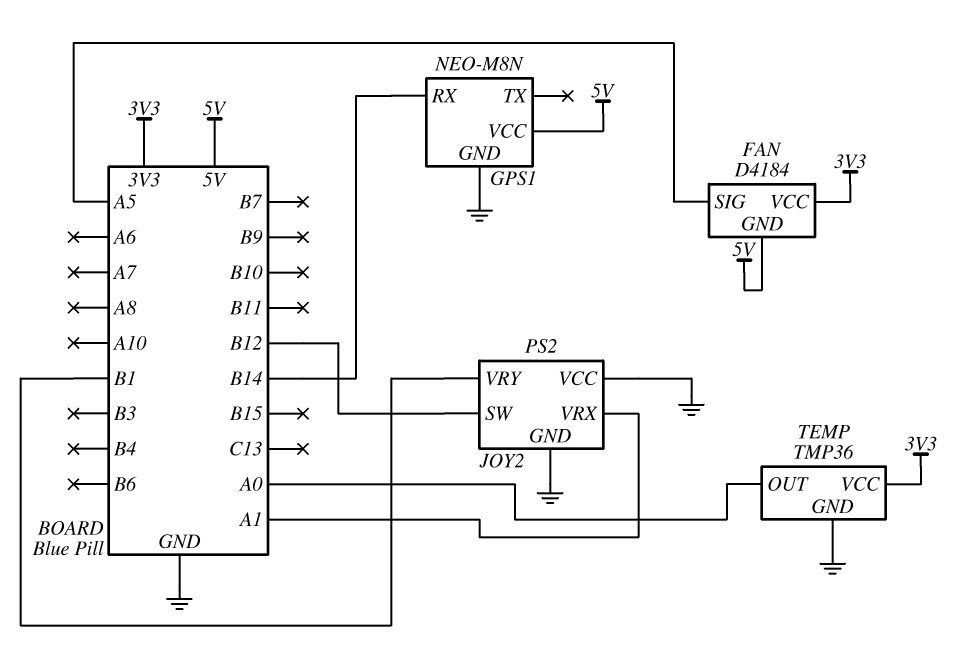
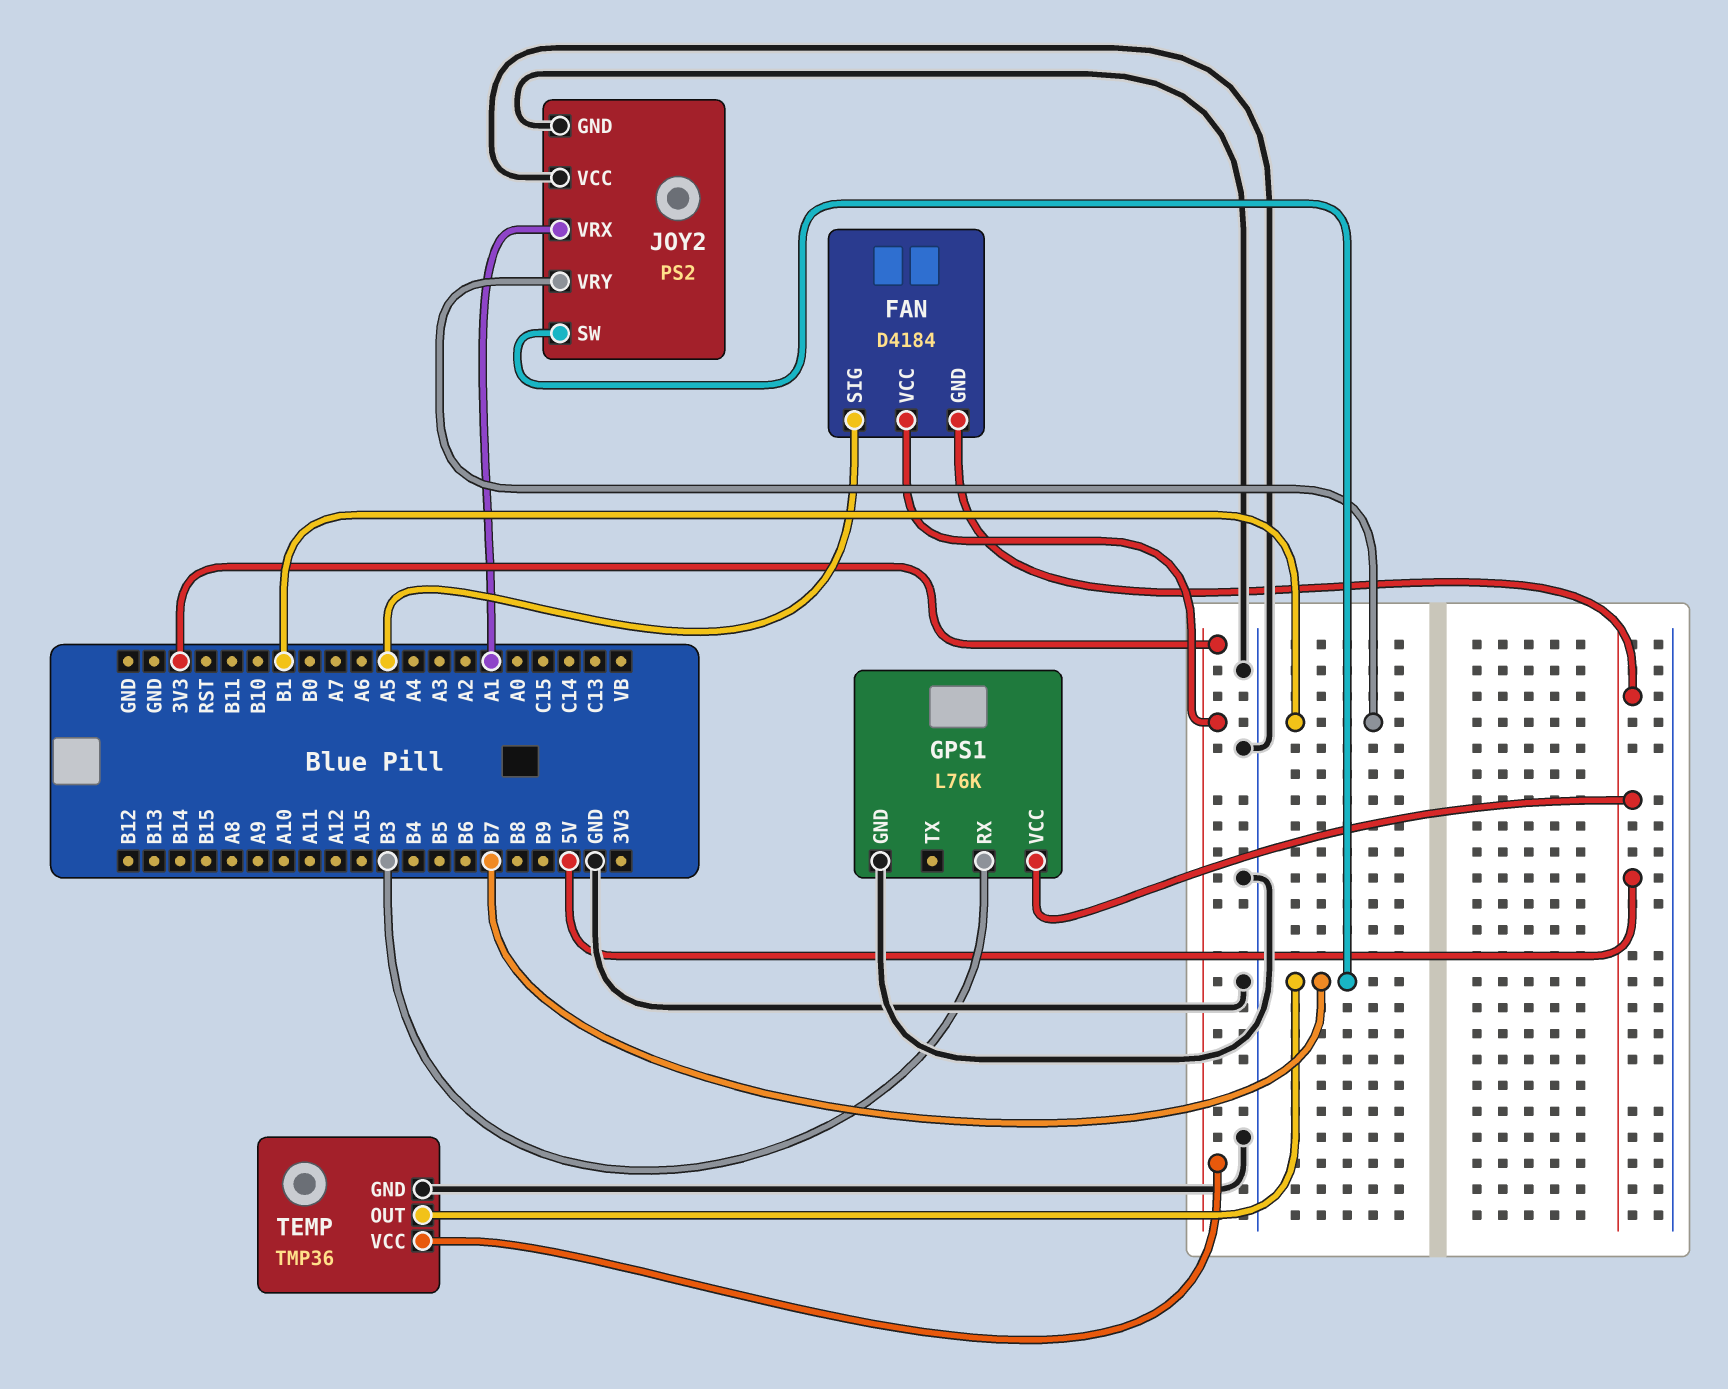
GPS1: NEO-M8N -> L76K
GPS1 pin RX: B14 -> B3
JOY2 pin SW: B12 -> B7
TEMP pin OUT: A0 -> B7

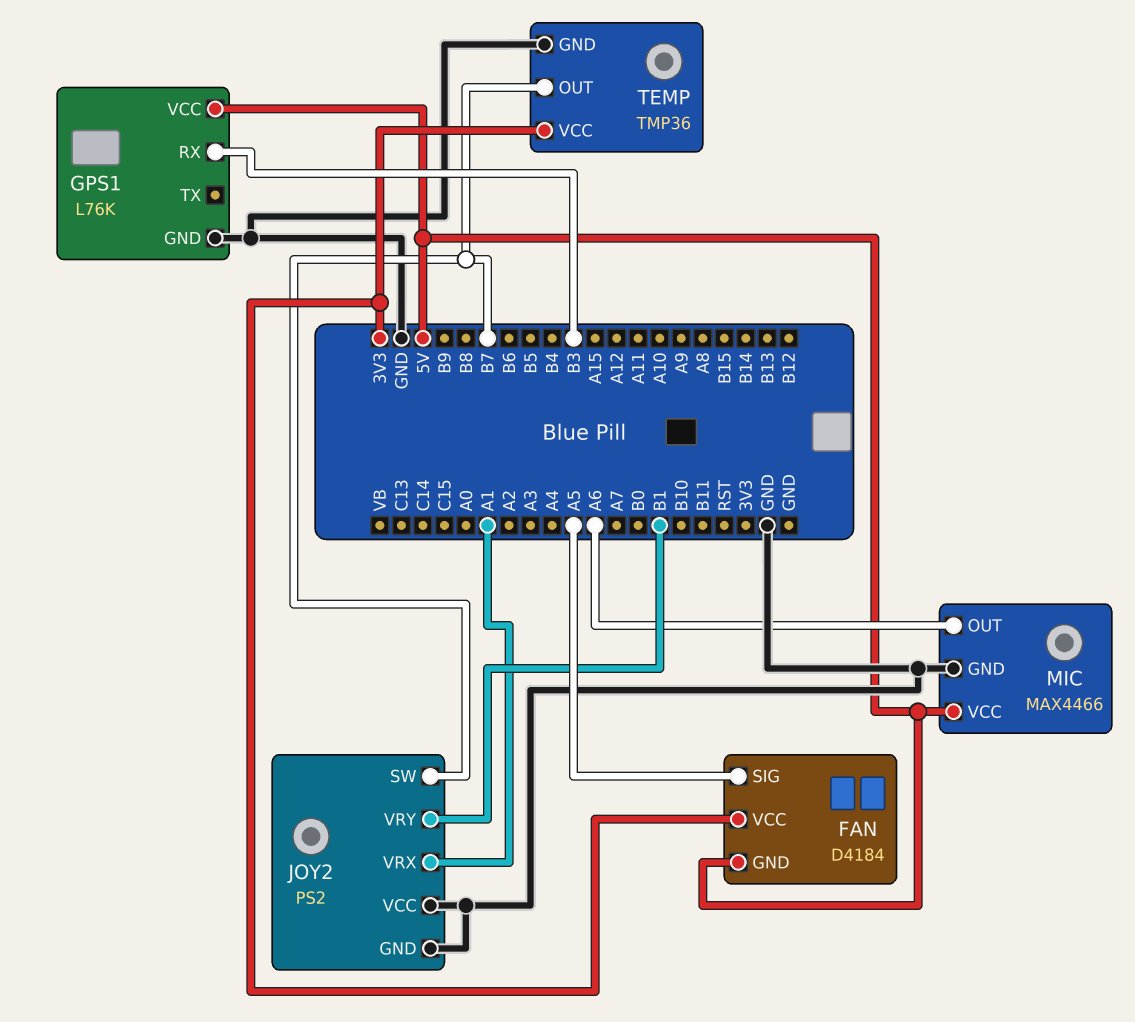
MIC: none -> MAX4466
MIC pin GND: none -> GND
MIC pin OUT: none -> A6
MIC pin VCC: none -> 5V

